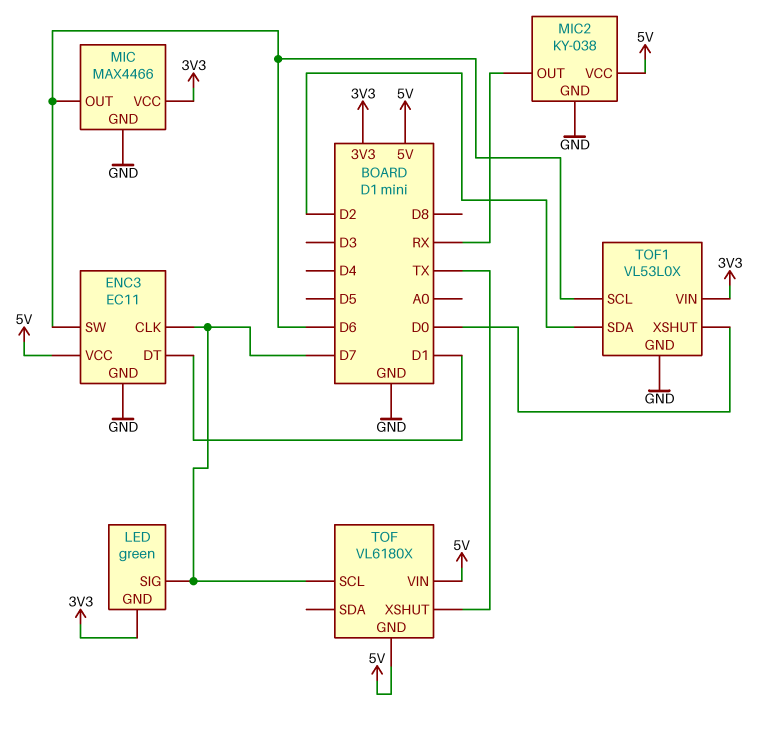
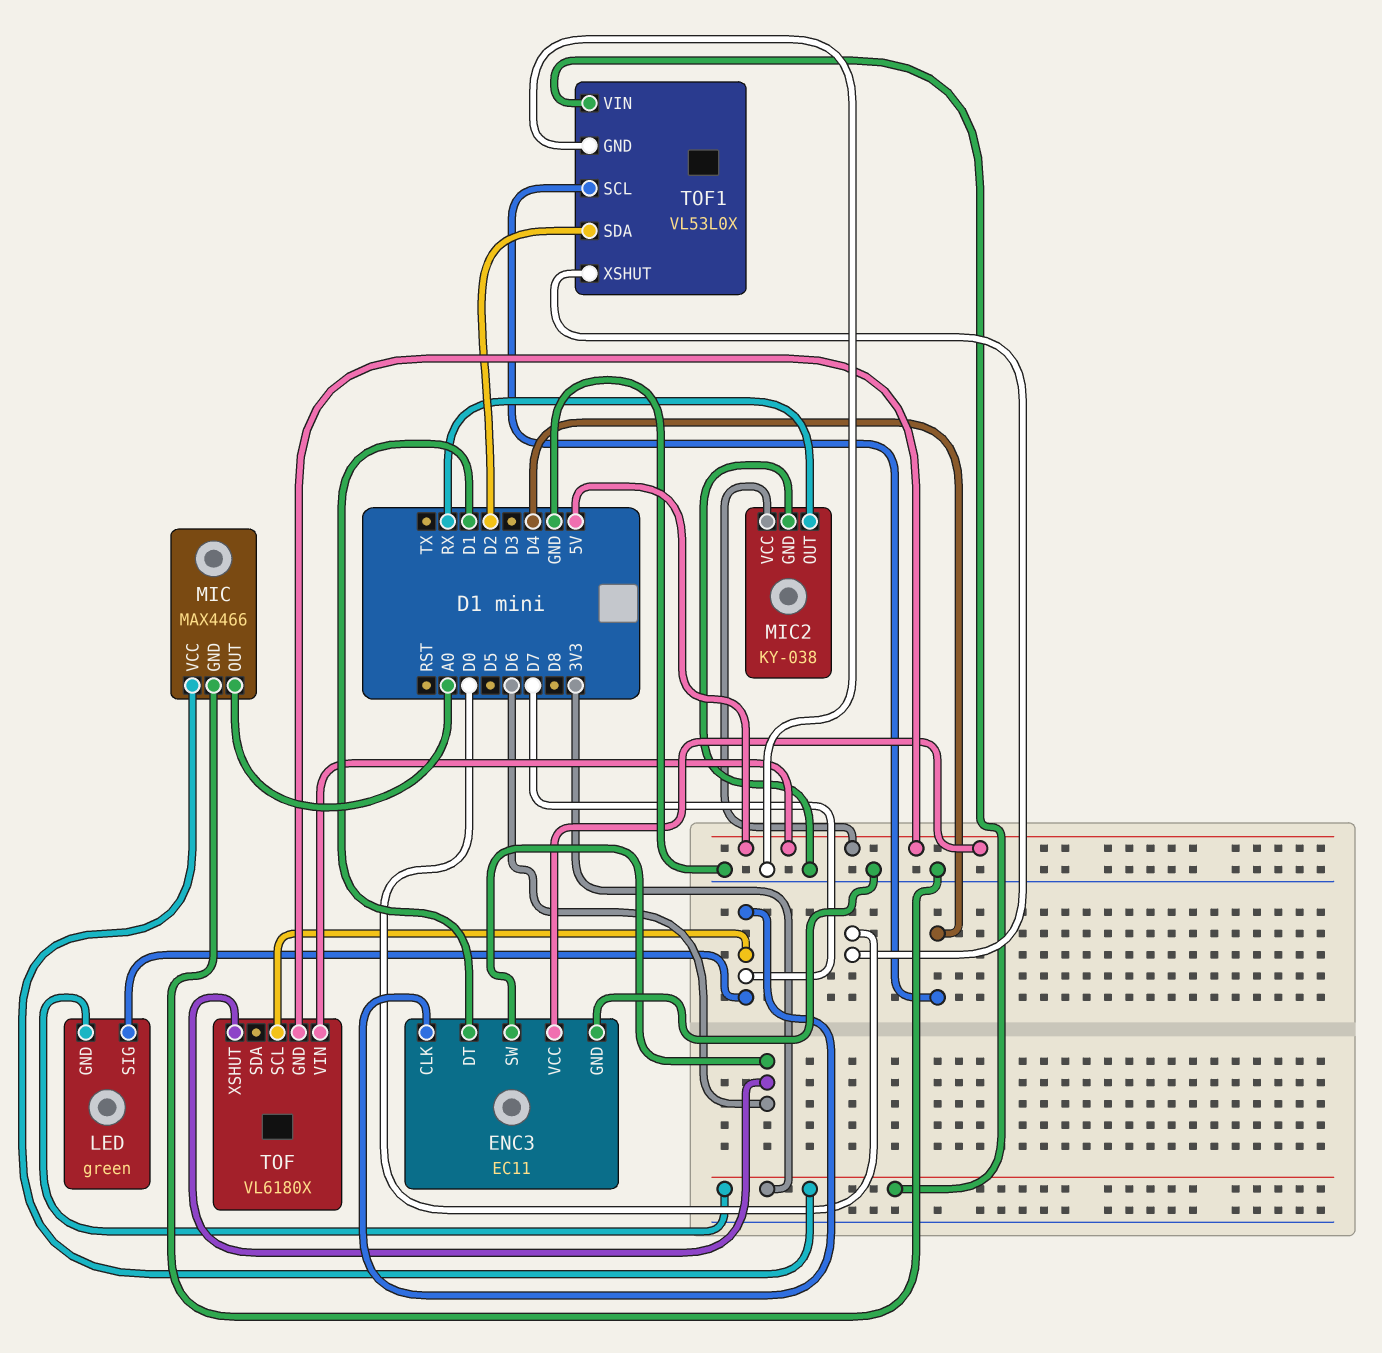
MIC pin OUT: D6 -> A0
TOF pin XSHUT: TX -> D6
TOF1 pin SCL: D6 -> D4

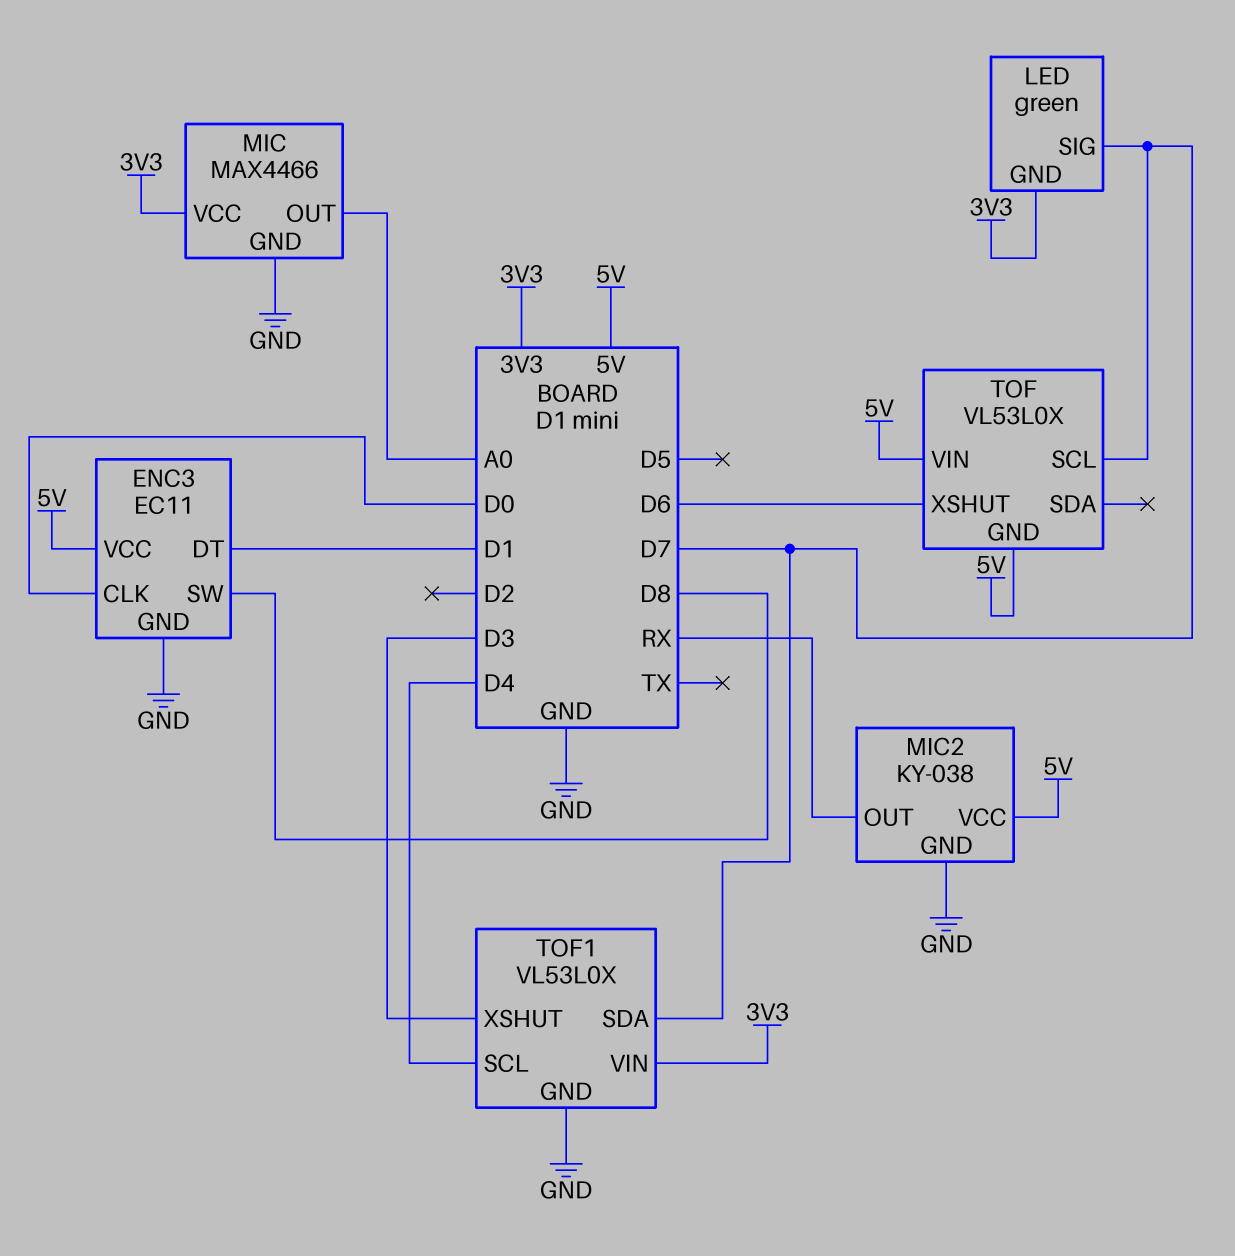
ENC3 pin CLK: D7 -> D0
ENC3 pin SW: D6 -> D8
TOF: VL6180X -> VL53L0X
TOF1 pin SDA: D2 -> D7
TOF1 pin XSHUT: D0 -> D3

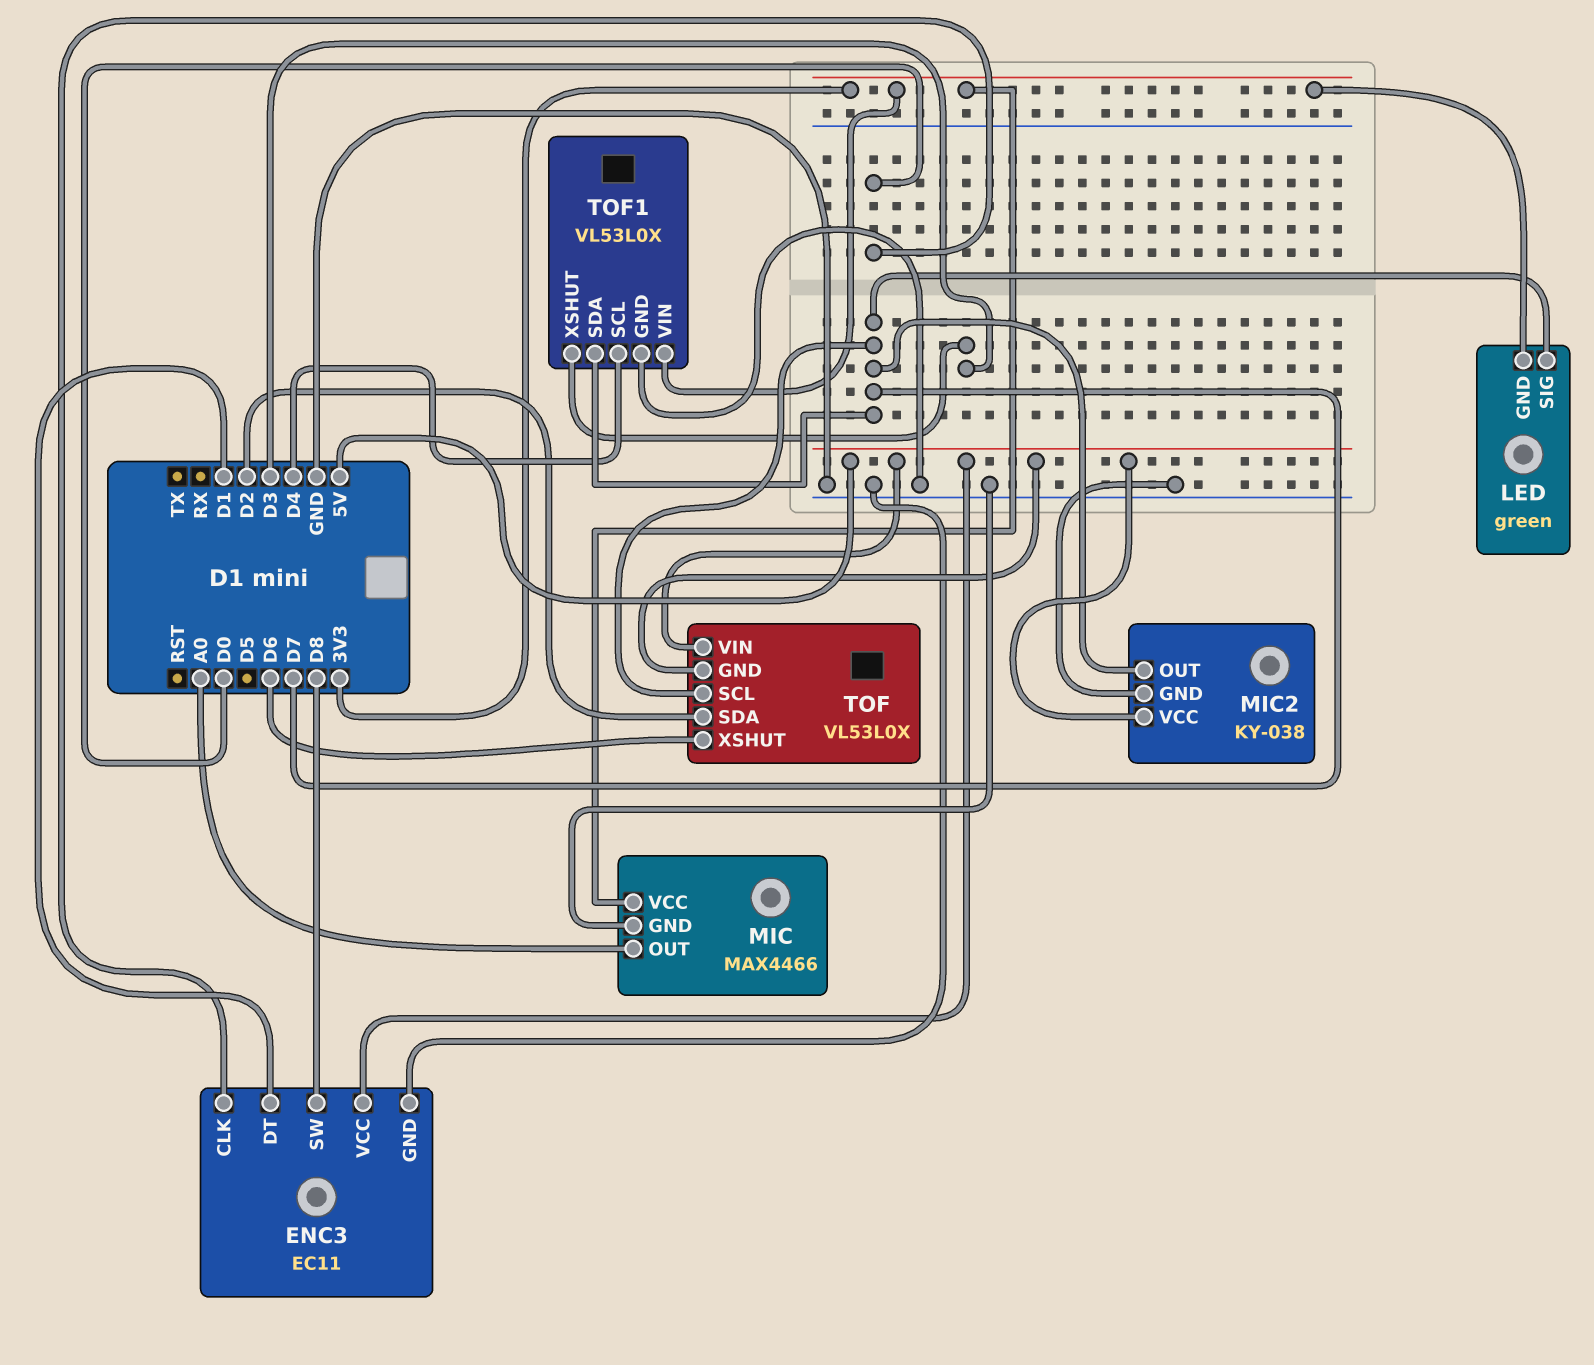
MIC2 pin OUT: RX -> D7
TOF pin SDA: none -> D2

